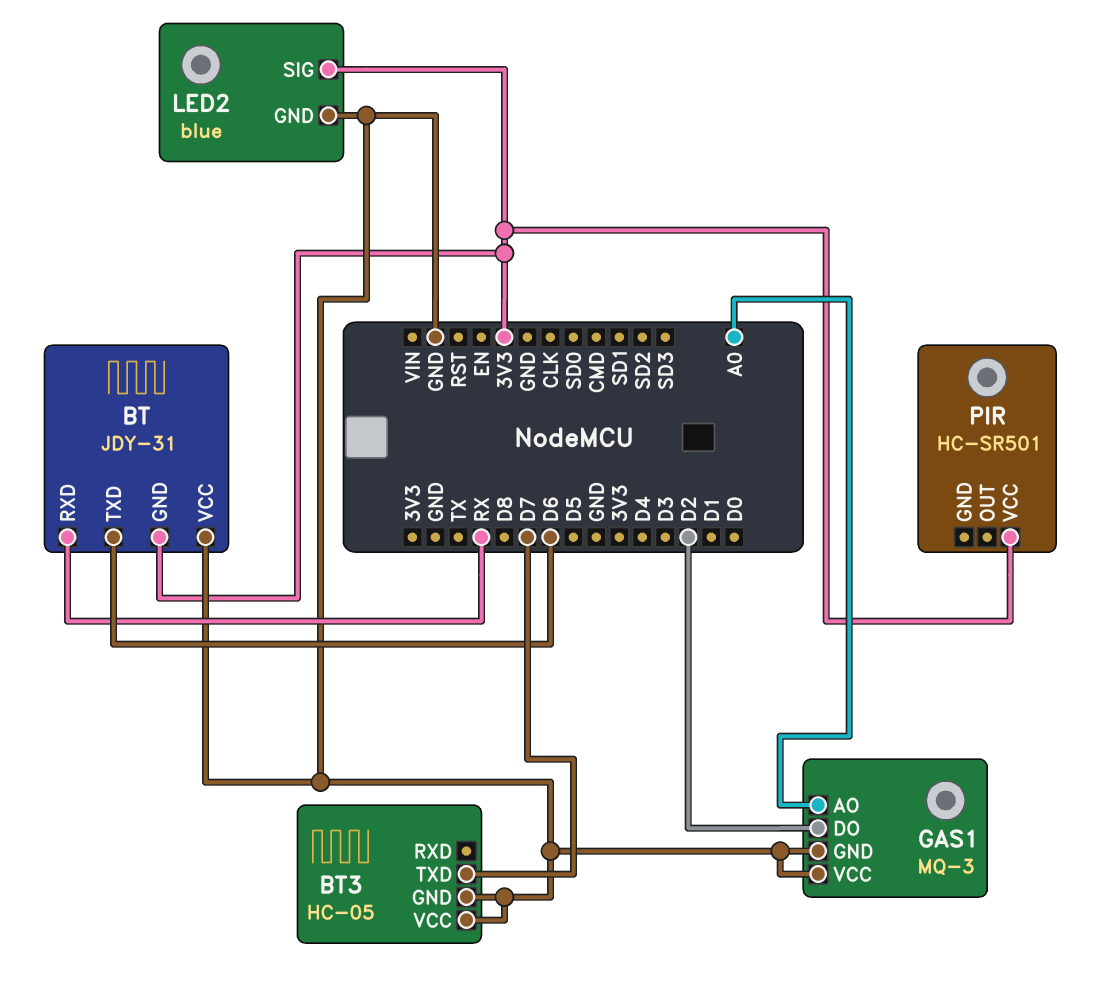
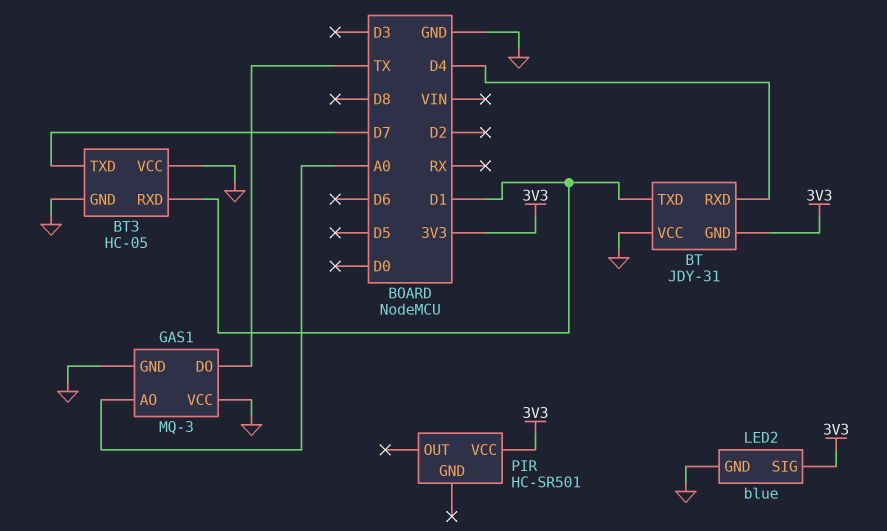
BT pin RXD: RX -> D4
BT pin TXD: D6 -> D1
BT3 pin RXD: none -> D1
GAS1 pin DO: D2 -> TX

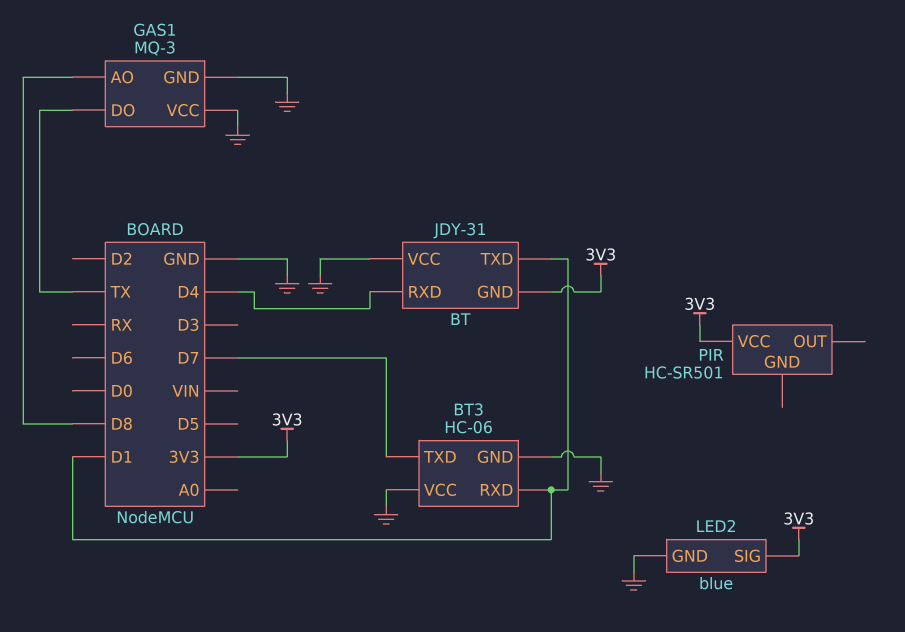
BT3: HC-05 -> HC-06
GAS1 pin AO: A0 -> D8

